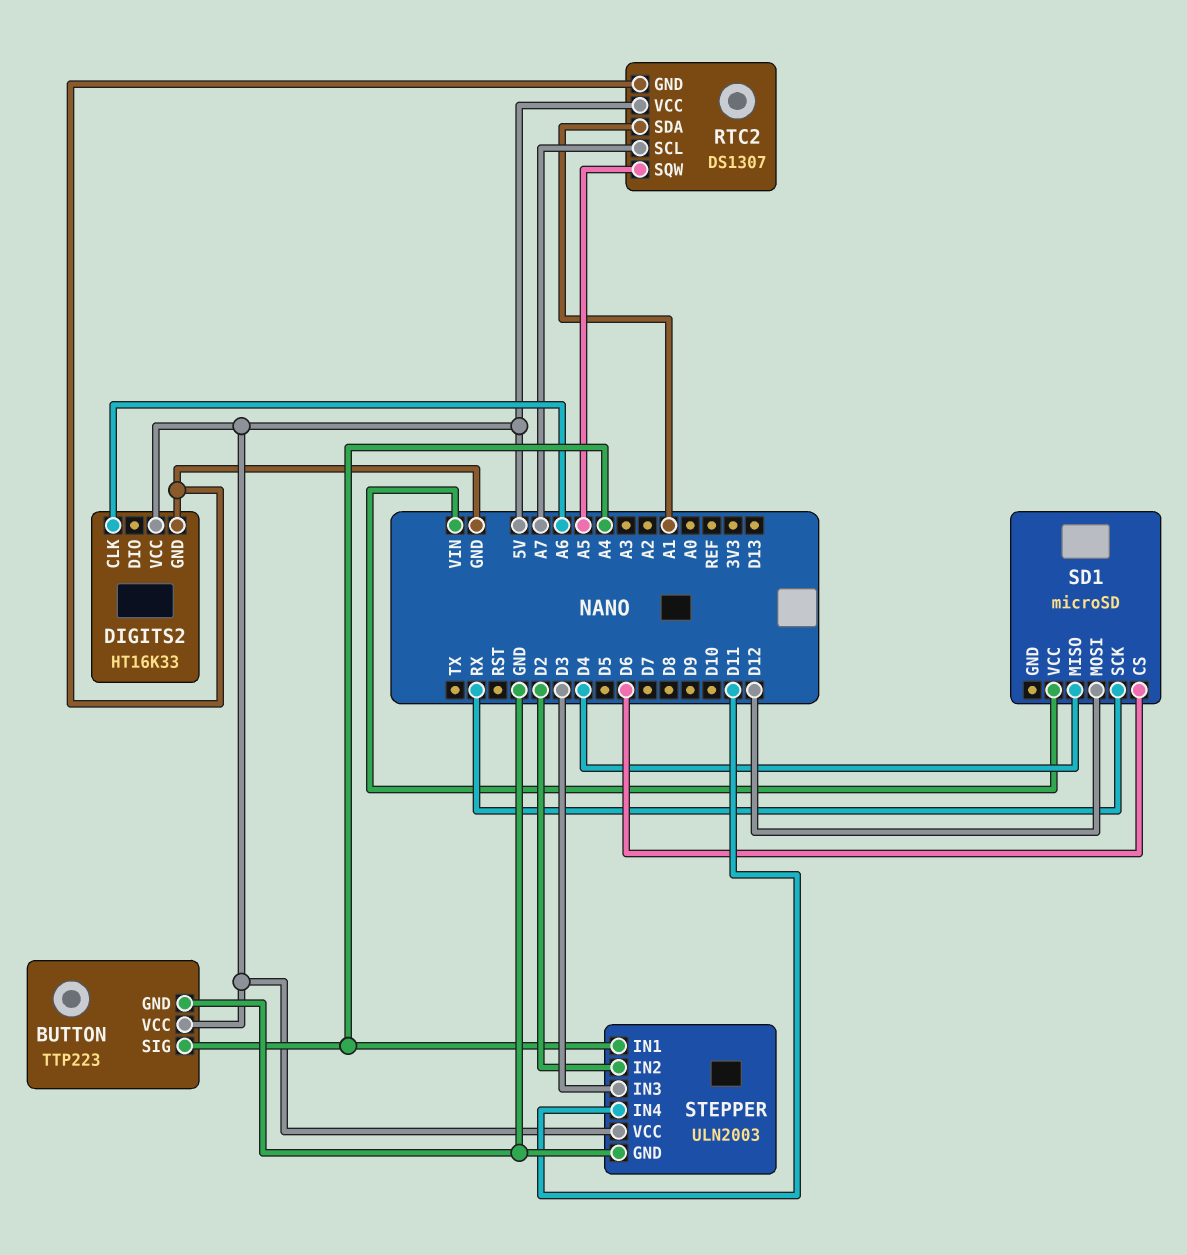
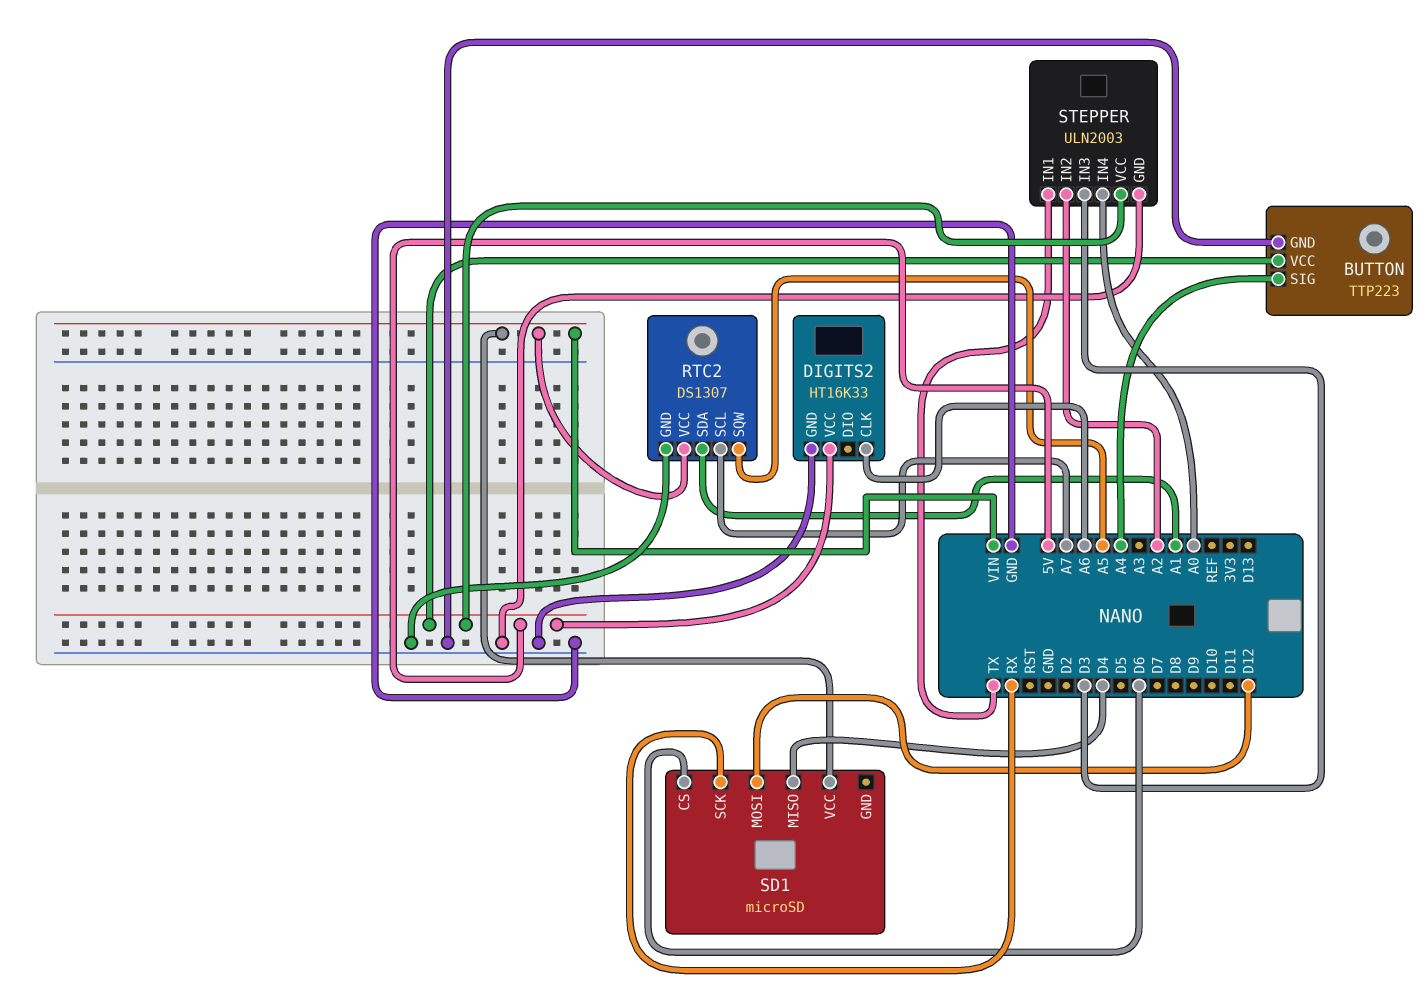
RTC2 pin VCC: 5V -> VIN
STEPPER pin IN1: A4 -> TX
STEPPER pin IN2: D2 -> A2
STEPPER pin IN4: D11 -> A0

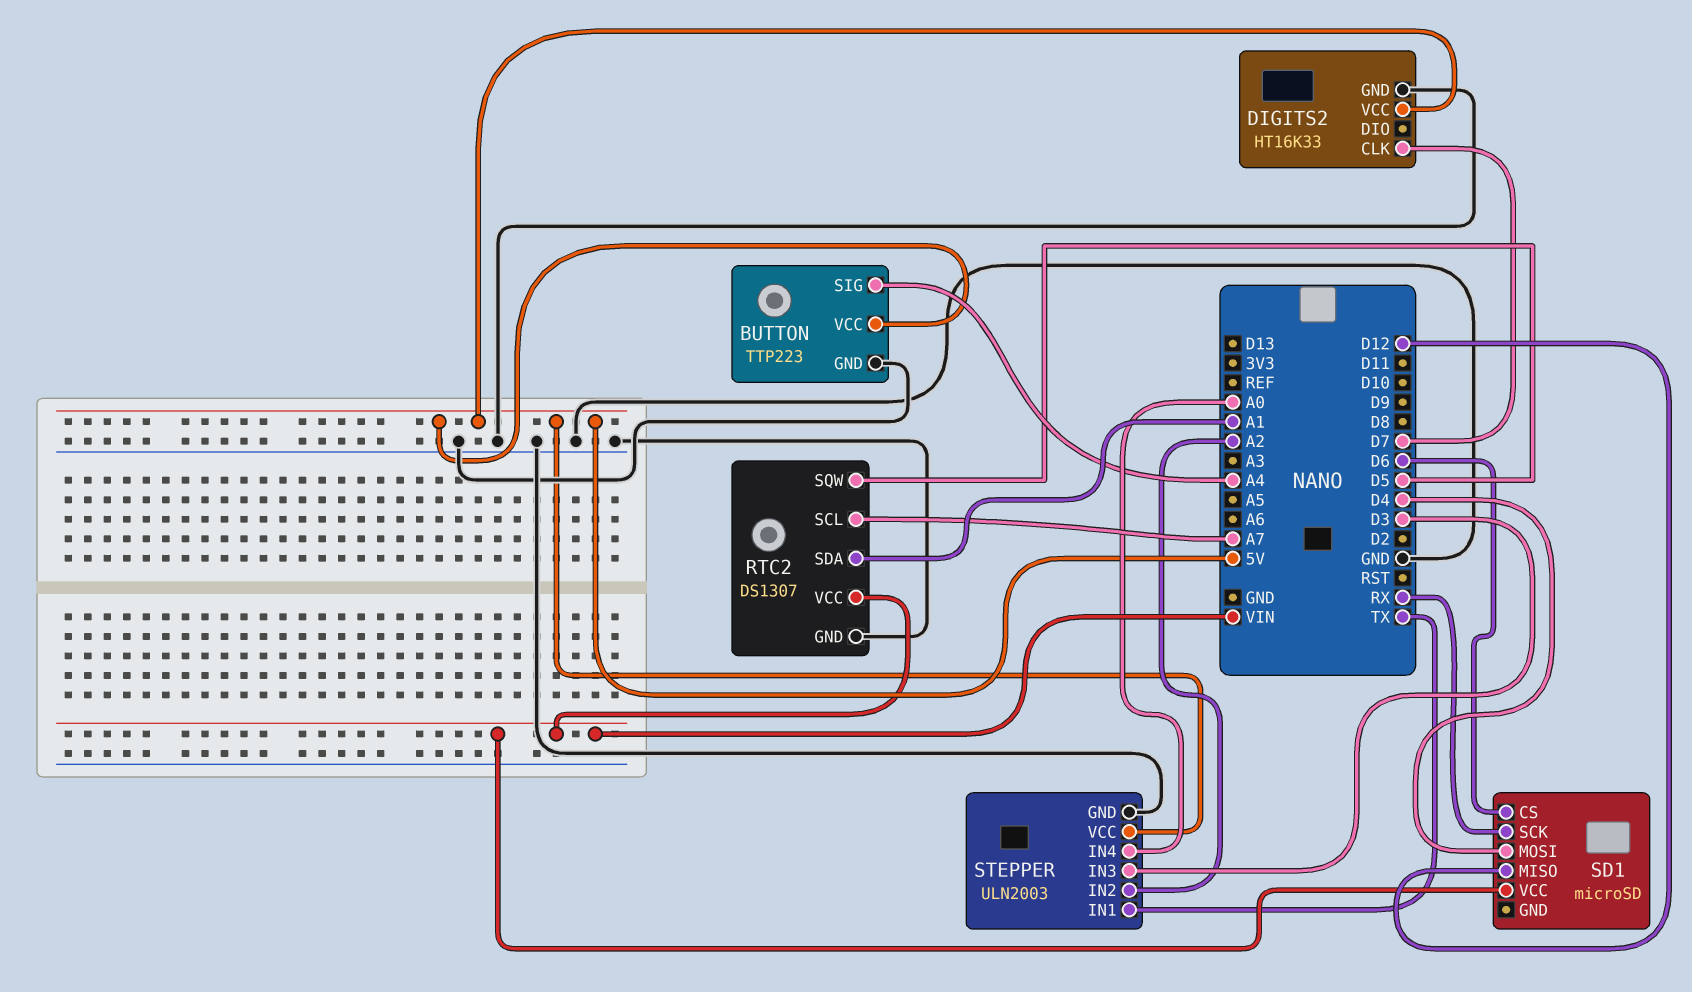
DIGITS2 pin CLK: A6 -> D7
RTC2 pin SQW: A5 -> D5
SD1 pin MISO: D4 -> D12
SD1 pin MOSI: D12 -> D4

